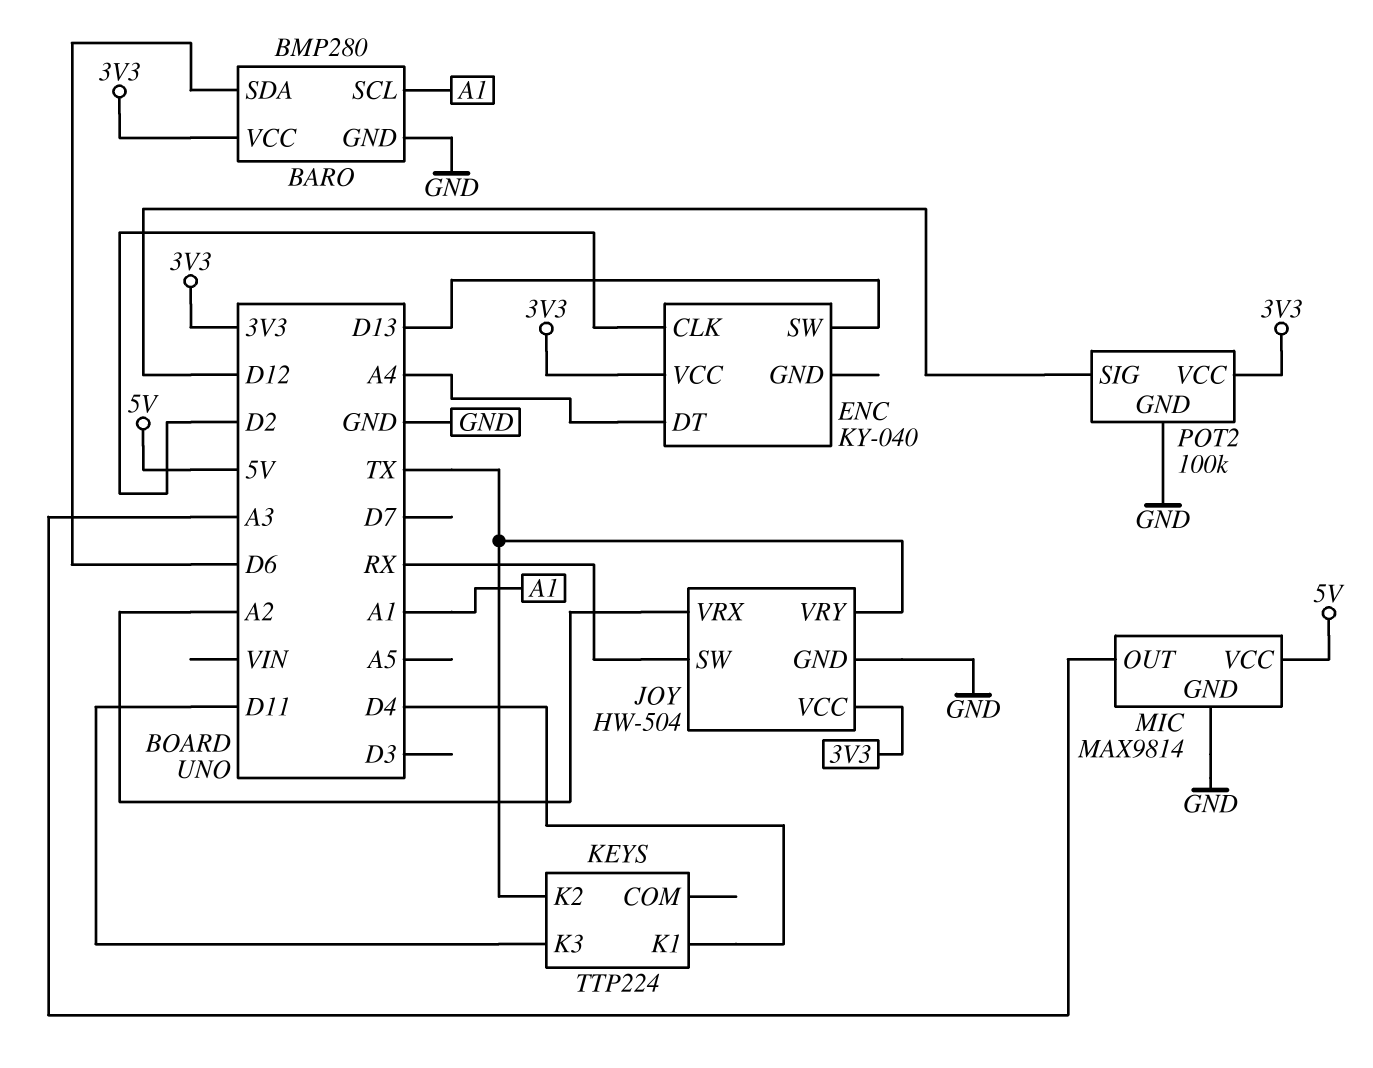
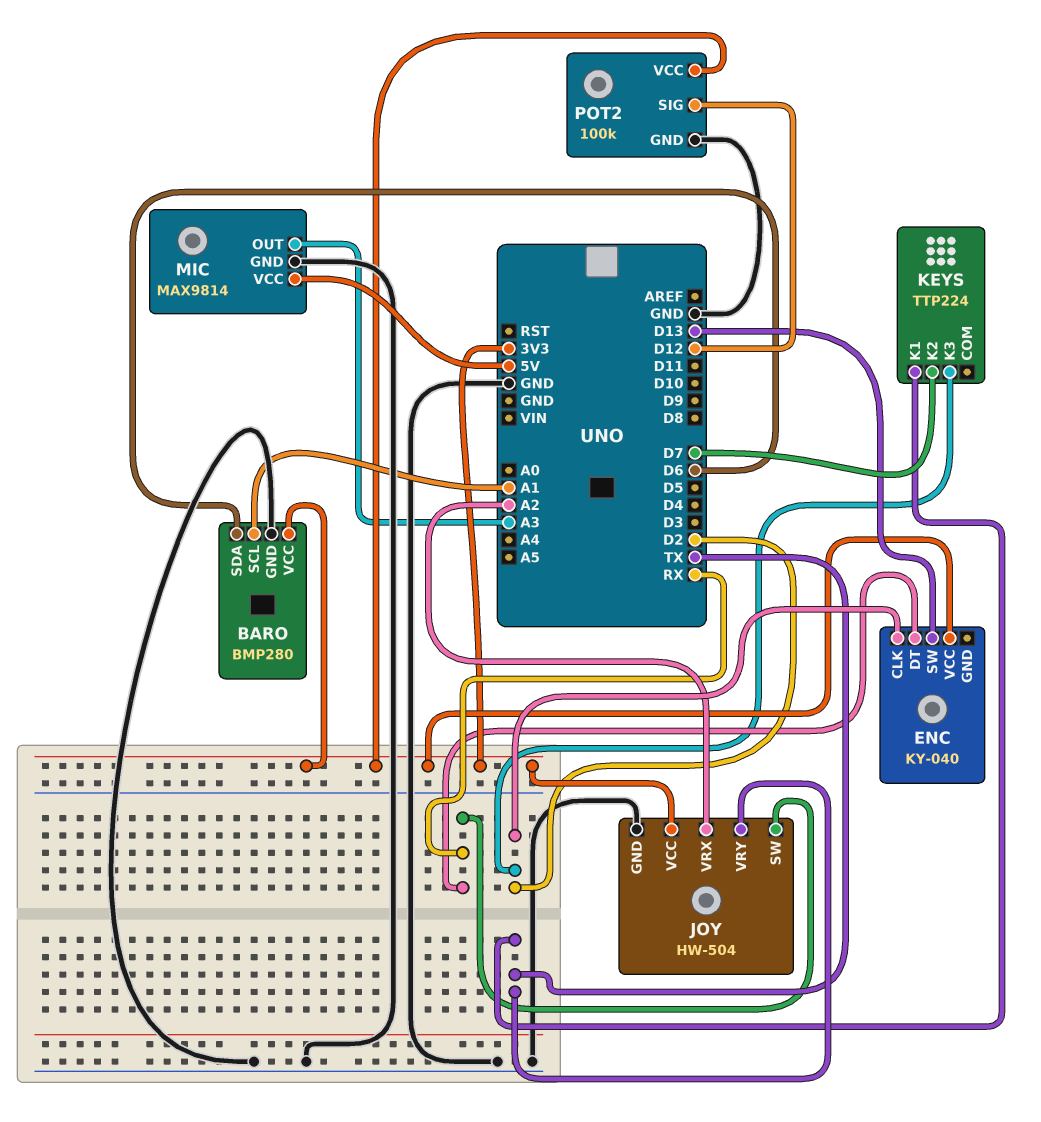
ENC pin DT: A4 -> RX
KEYS pin K1: D4 -> TX
KEYS pin K2: TX -> D7
KEYS pin K3: D11 -> D2

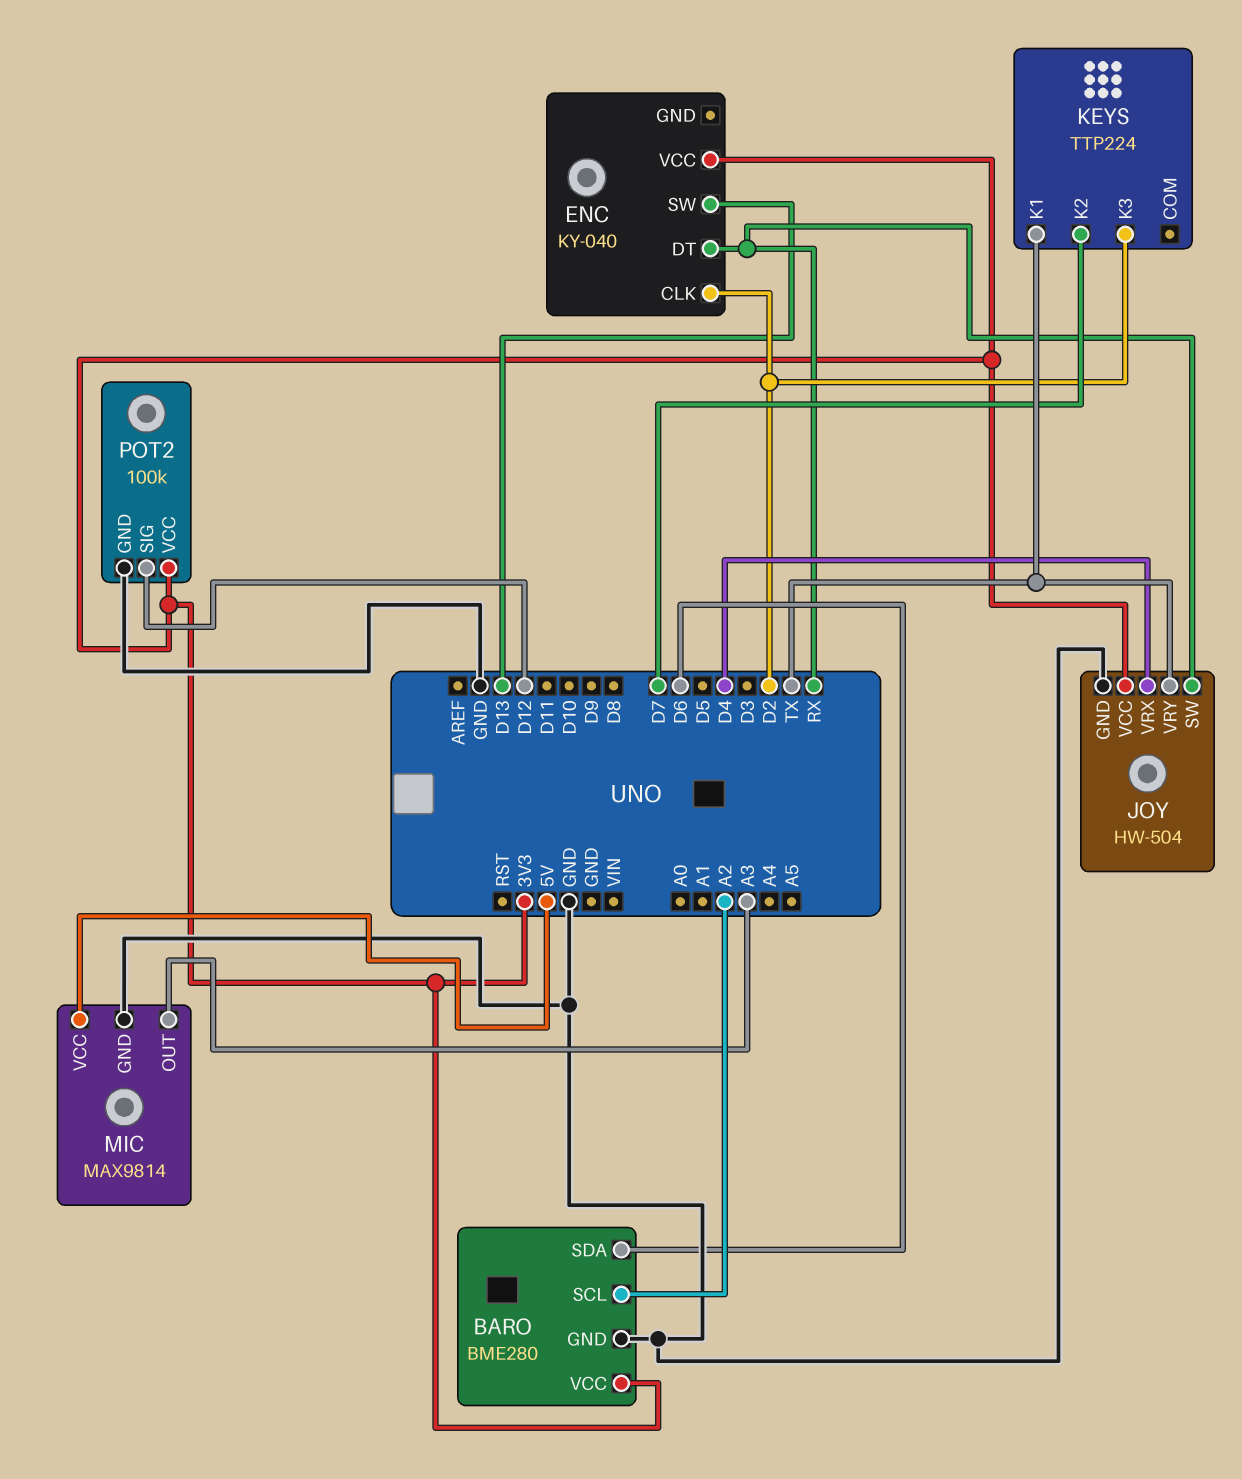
BARO: BMP280 -> BME280
BARO pin SCL: A1 -> A2
JOY pin VRX: A2 -> D4

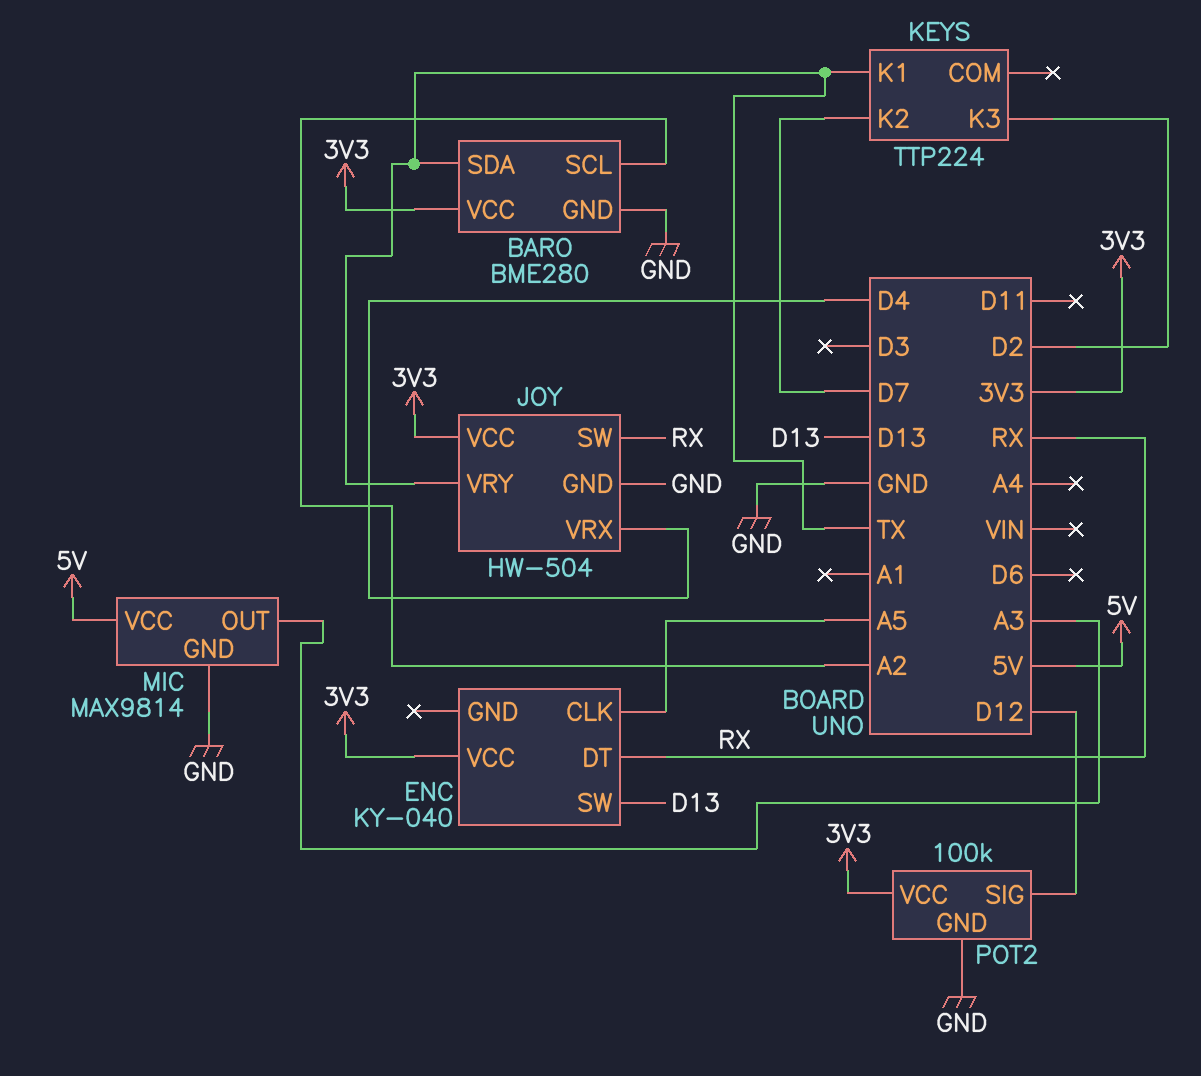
BARO pin SDA: D6 -> TX
ENC pin CLK: D2 -> A5

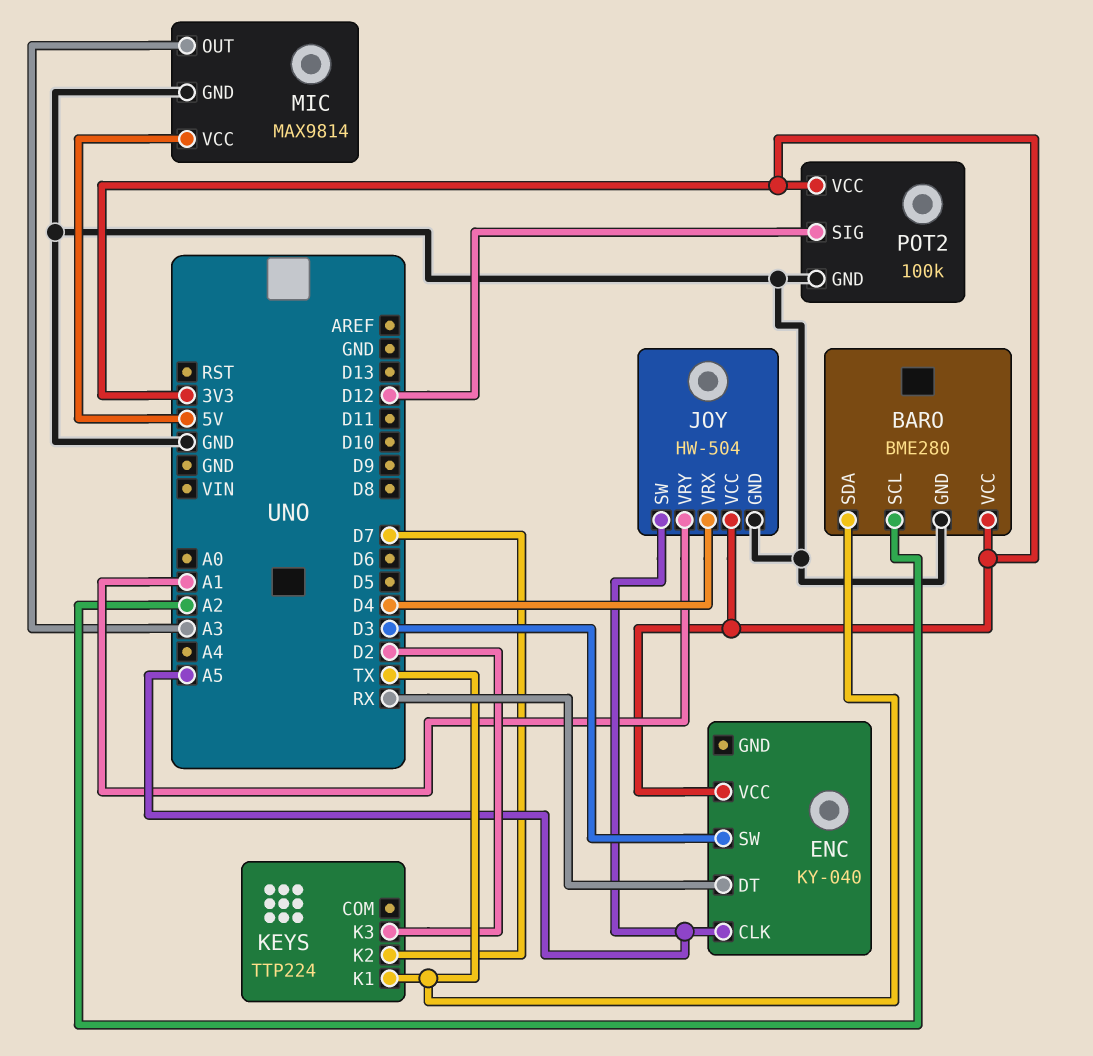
ENC pin SW: D13 -> D3
JOY pin SW: RX -> A5
JOY pin VRY: TX -> A1

